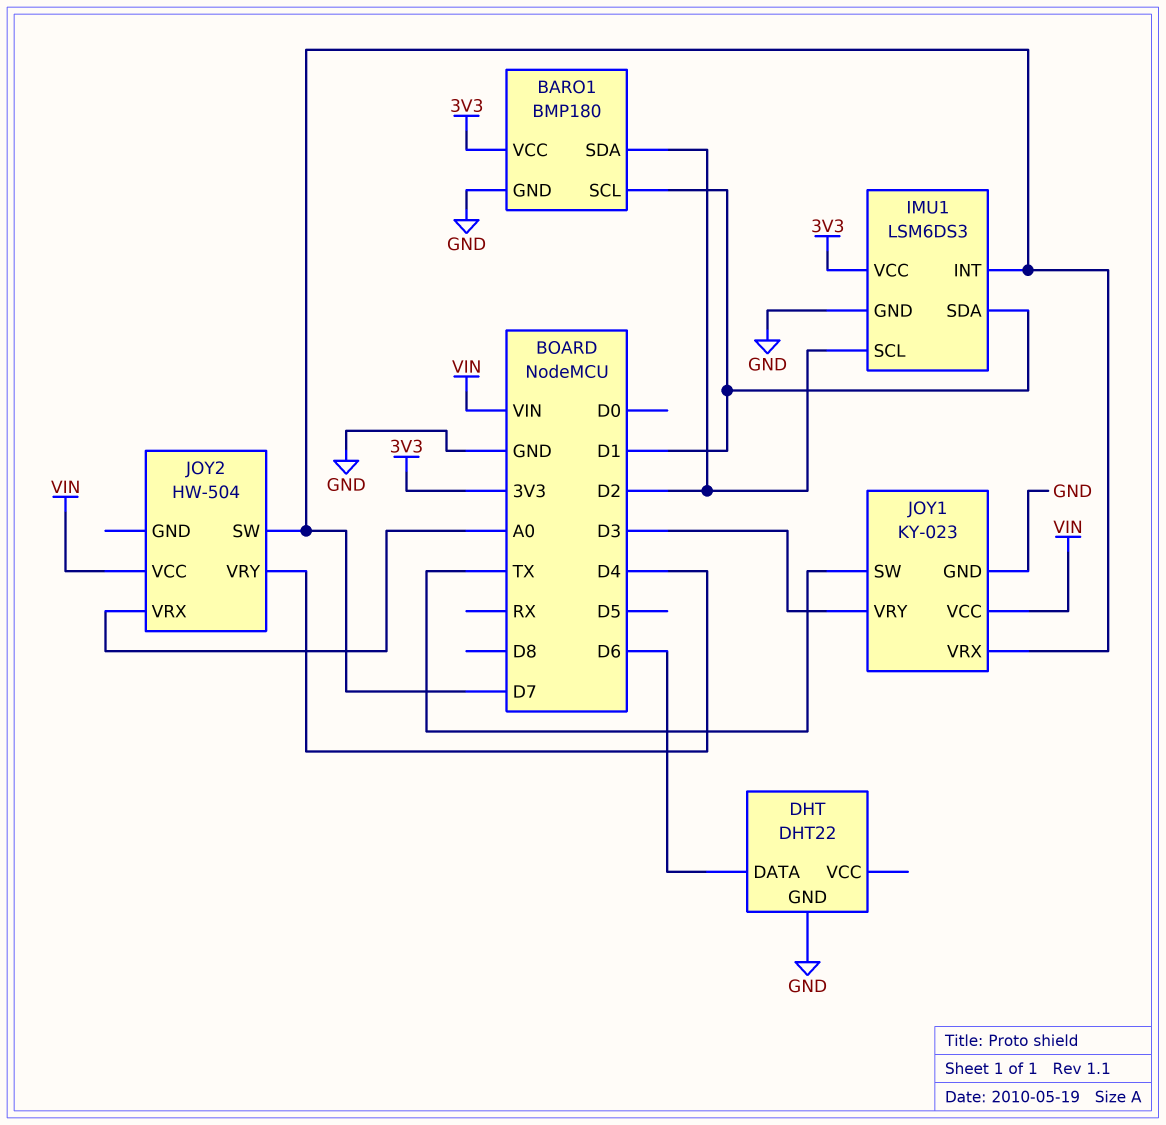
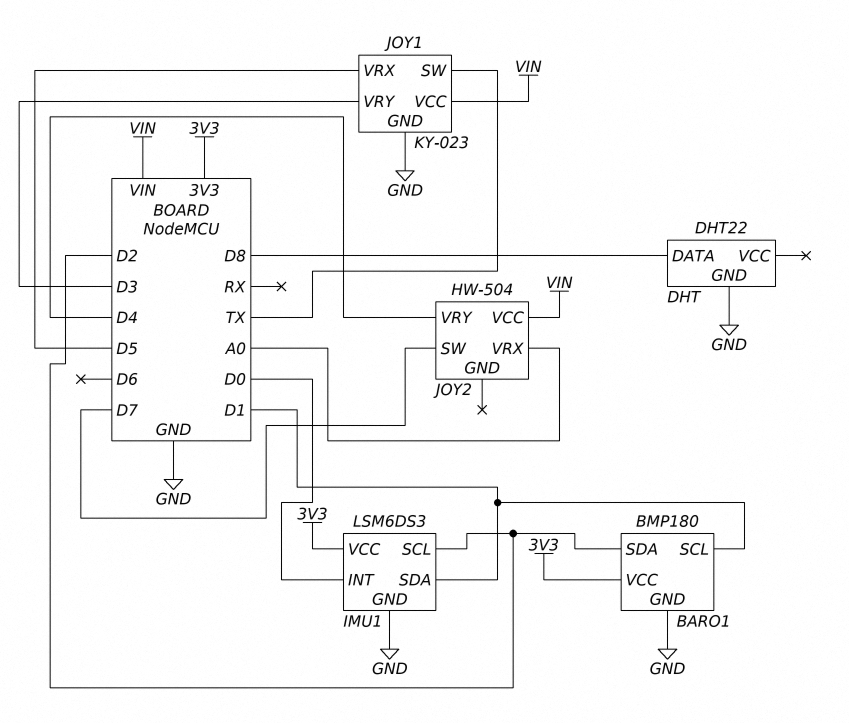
DHT pin DATA: D6 -> D8
IMU1 pin INT: D7 -> D0
JOY1 pin VRX: D7 -> D5

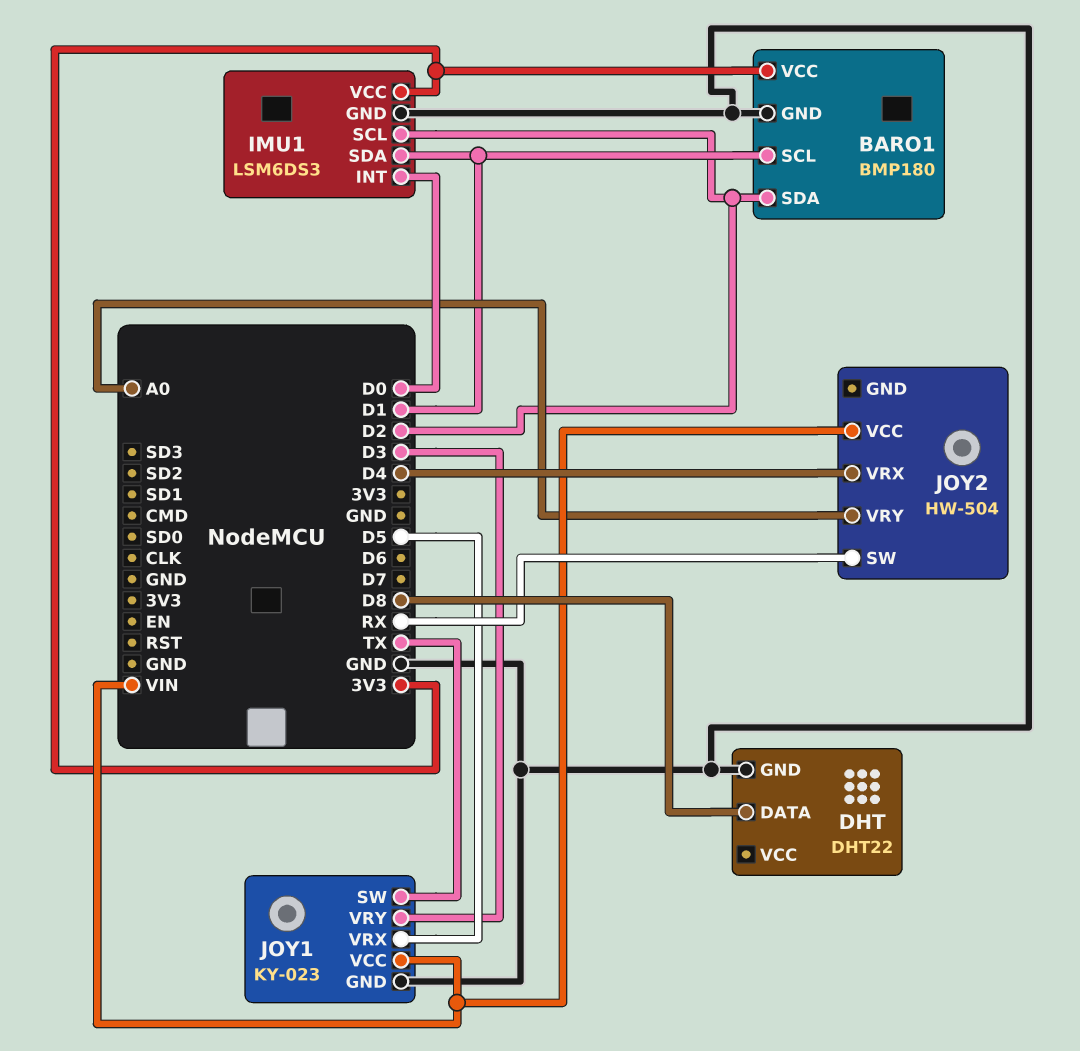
JOY2 pin SW: D7 -> RX
JOY2 pin VRX: A0 -> D4
JOY2 pin VRY: D4 -> A0

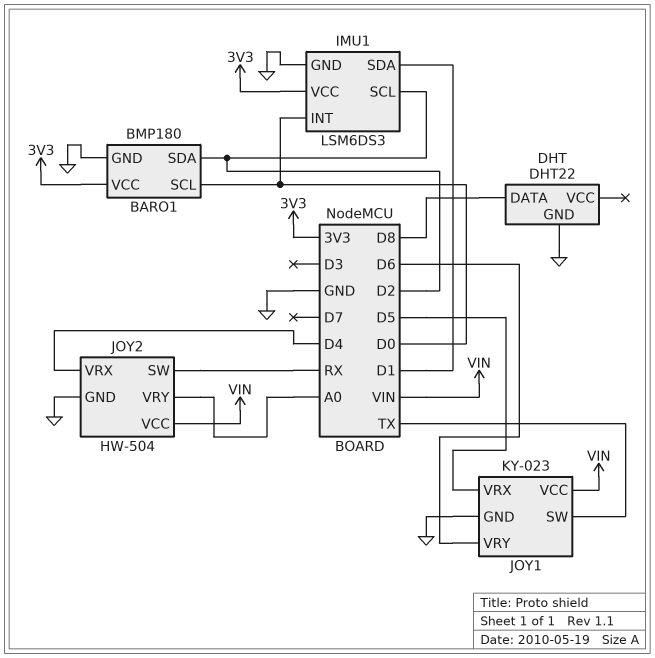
BARO1 pin SCL: D1 -> D0
JOY1 pin VRY: D3 -> D6
JOY2 pin GND: none -> GND

